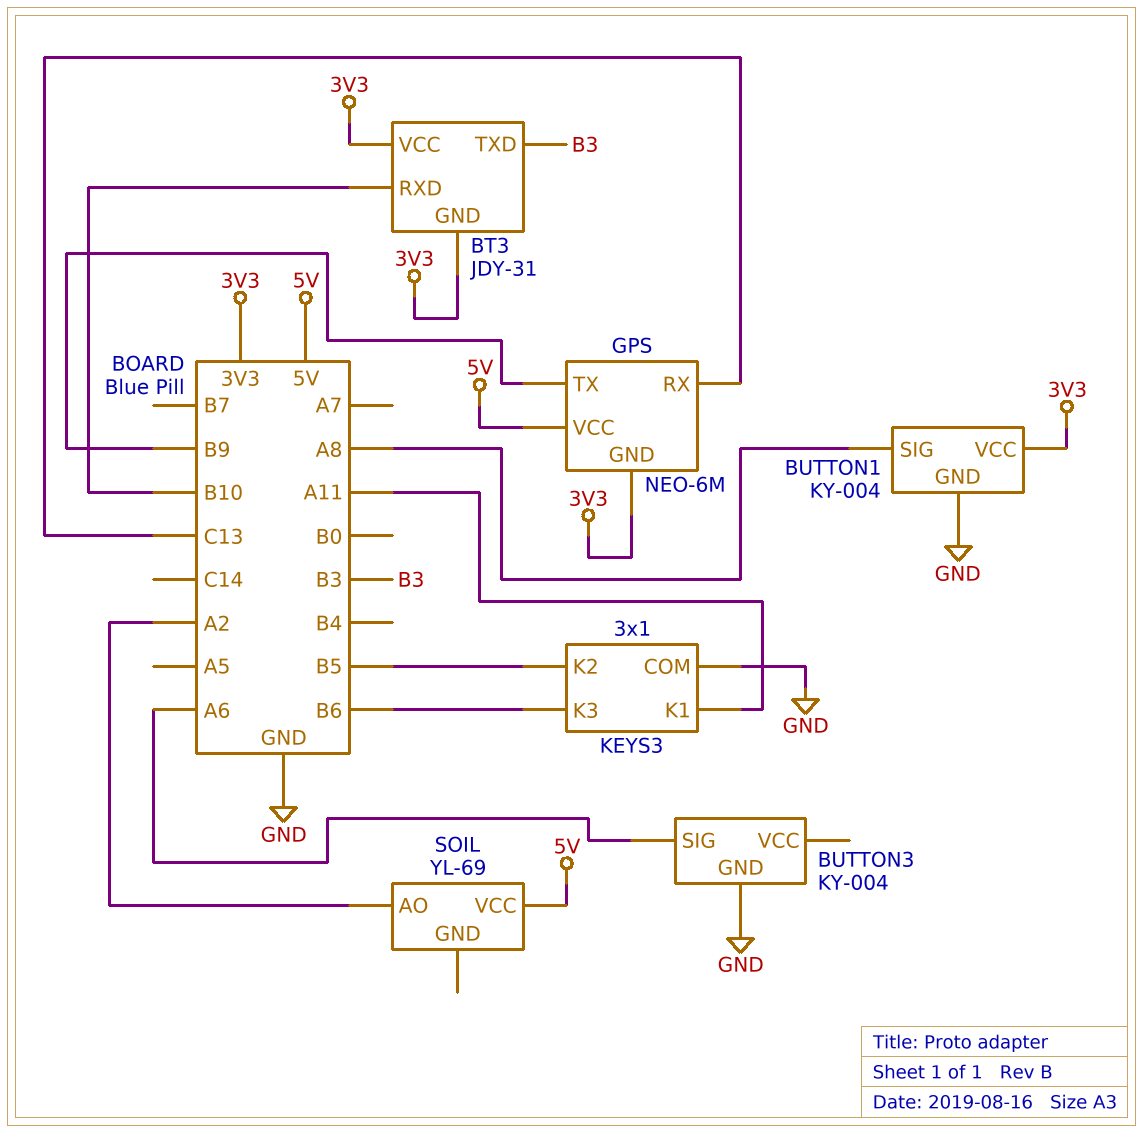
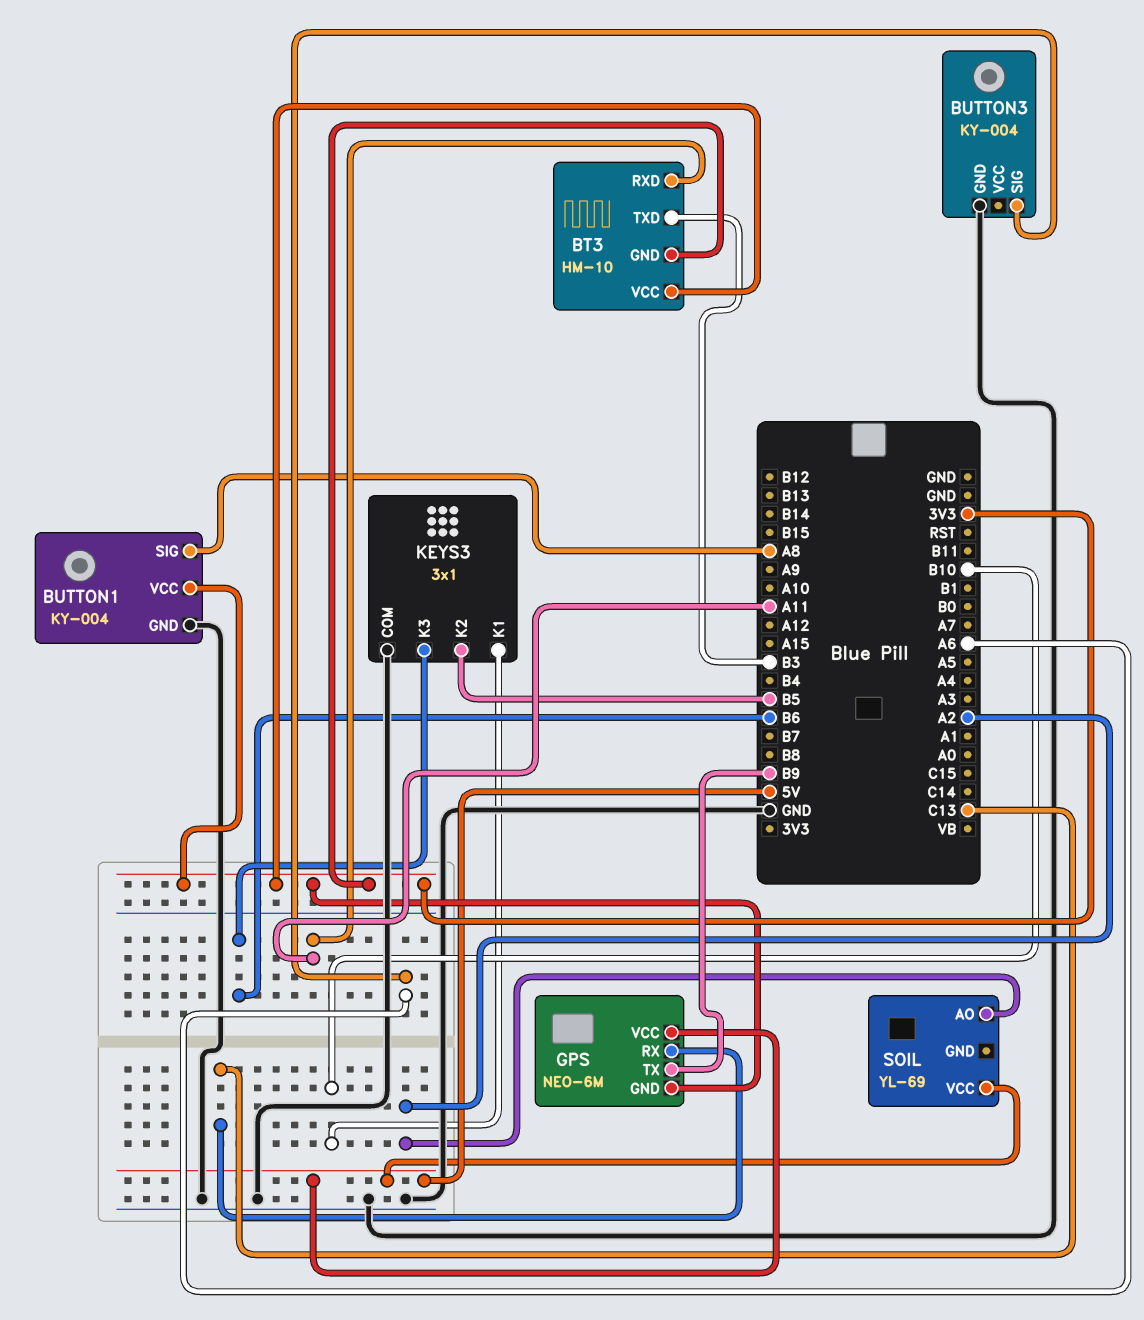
BT3: JDY-31 -> HM-10
BT3 pin RXD: B10 -> A11
KEYS3 pin K1: A11 -> B10

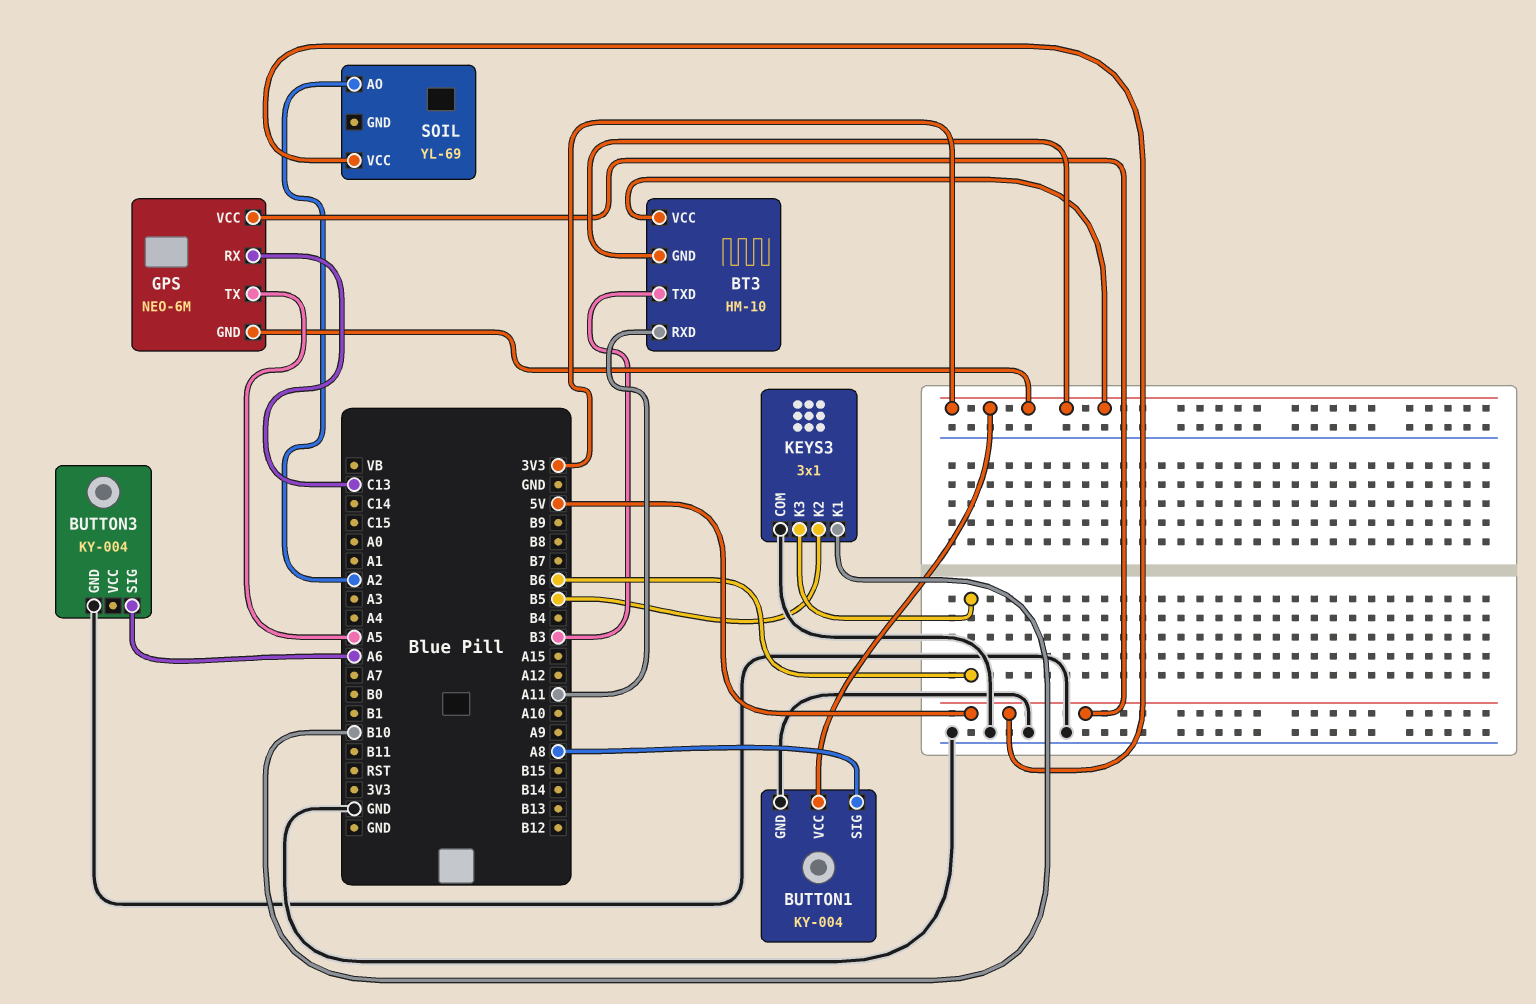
GPS pin TX: B9 -> A5

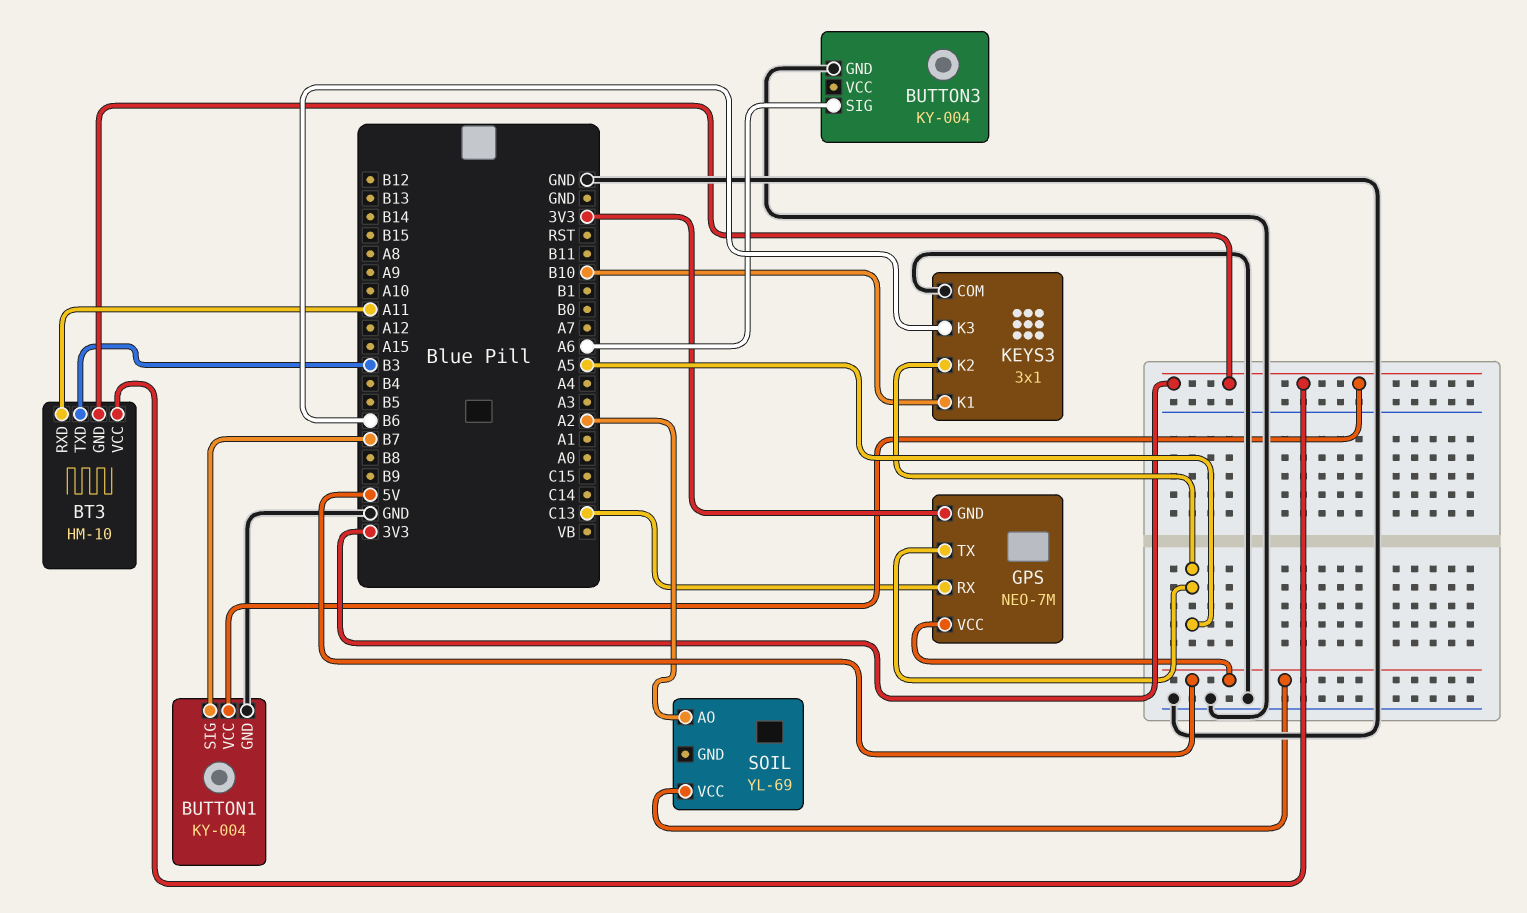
BUTTON1 pin SIG: A8 -> B7
GPS: NEO-6M -> NEO-7M
KEYS3 pin K2: B5 -> A5

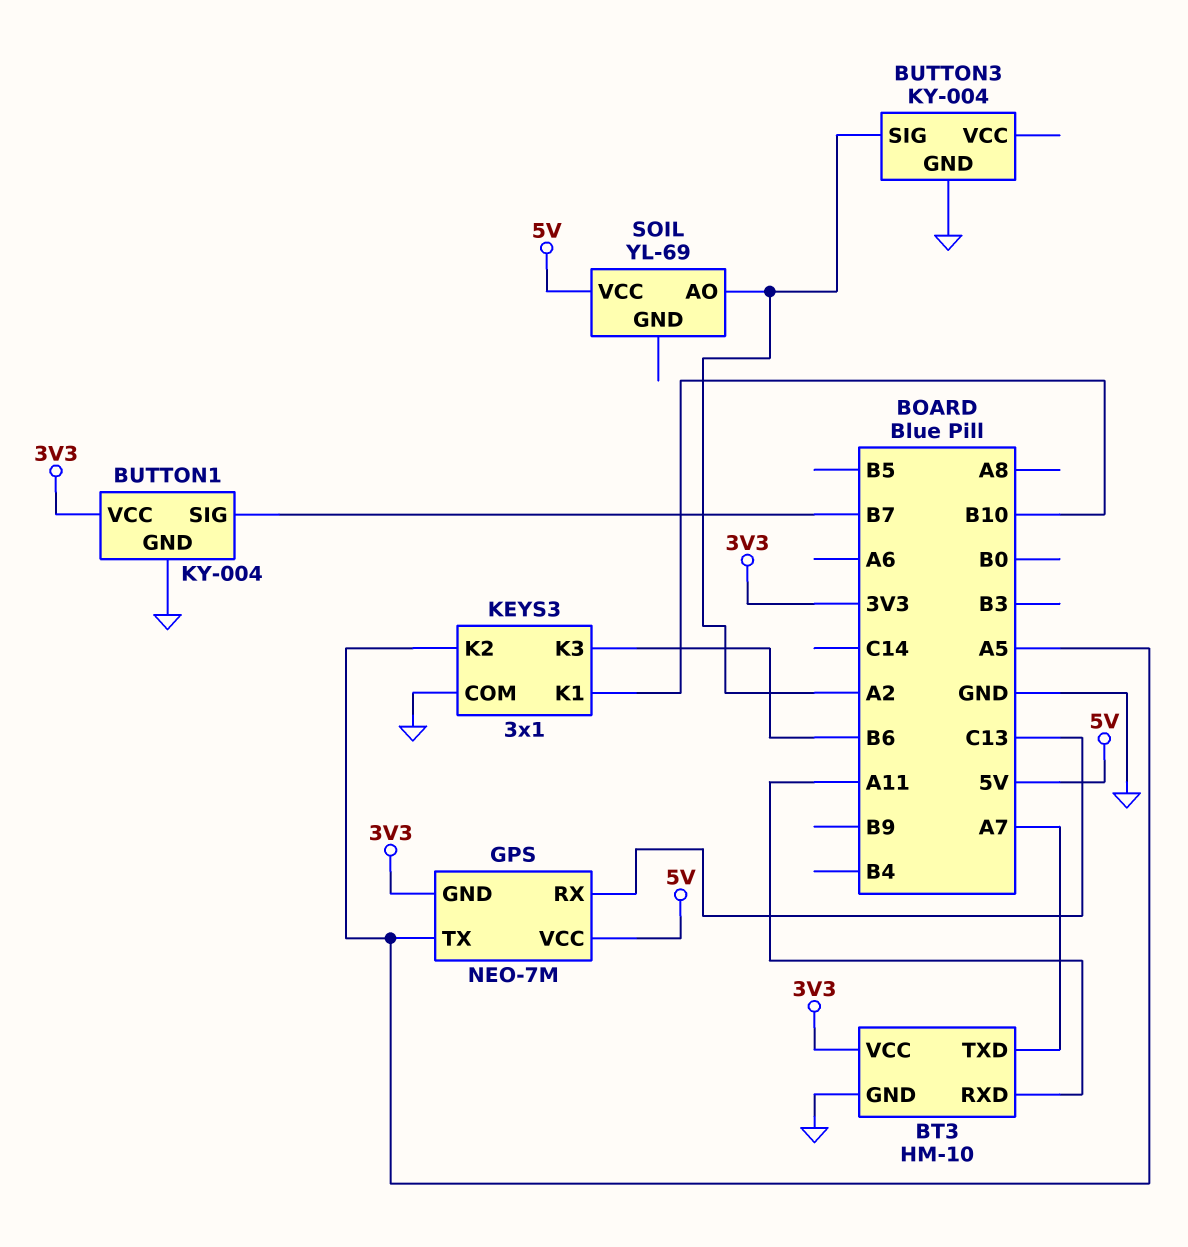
BT3 pin GND: 3V3 -> GND
BT3 pin TXD: B3 -> A7
BUTTON3 pin SIG: A6 -> A2

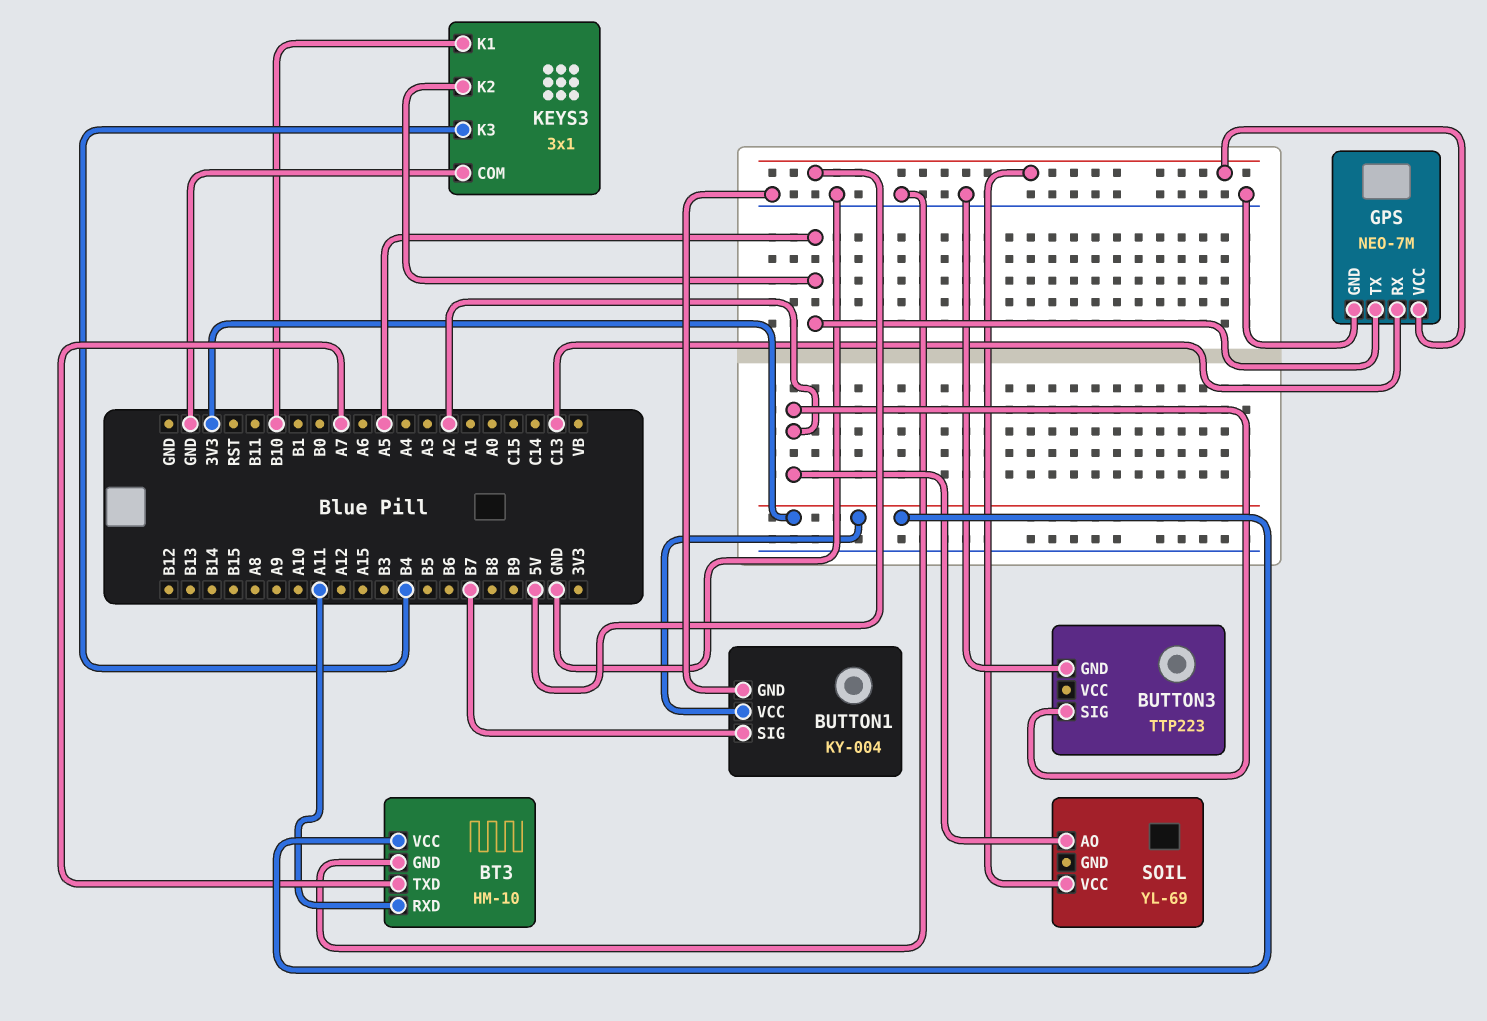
BUTTON3: KY-004 -> TTP223
GPS pin GND: 3V3 -> GND
KEYS3 pin K3: B6 -> B4

